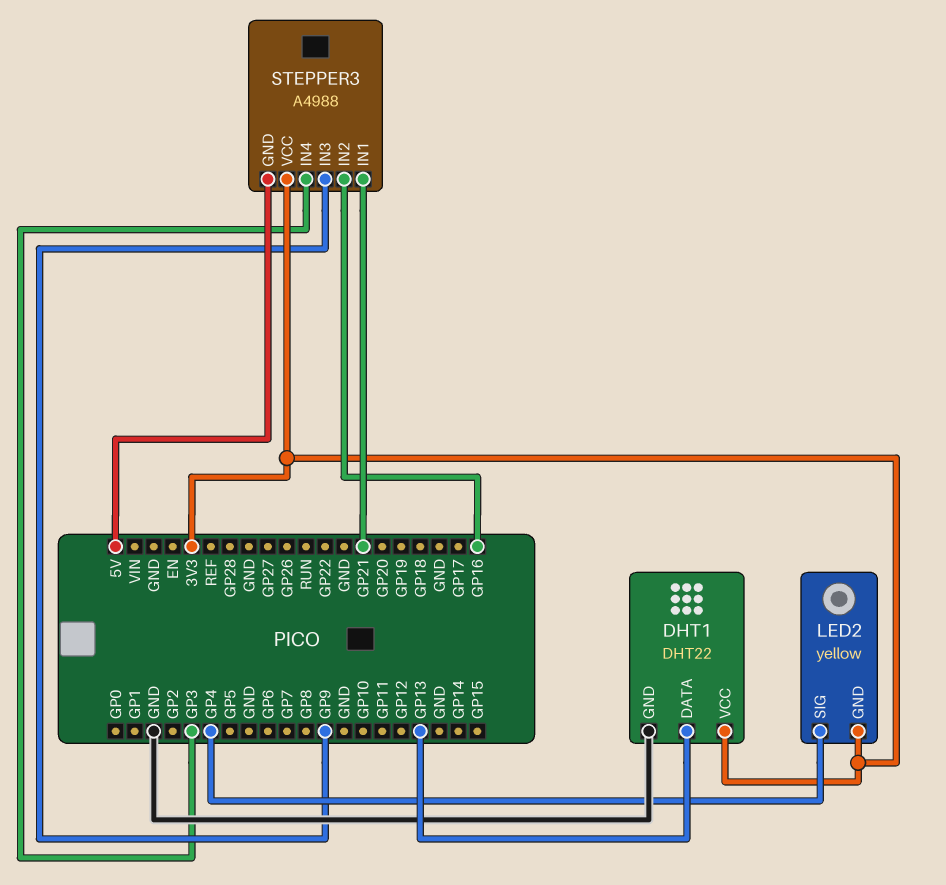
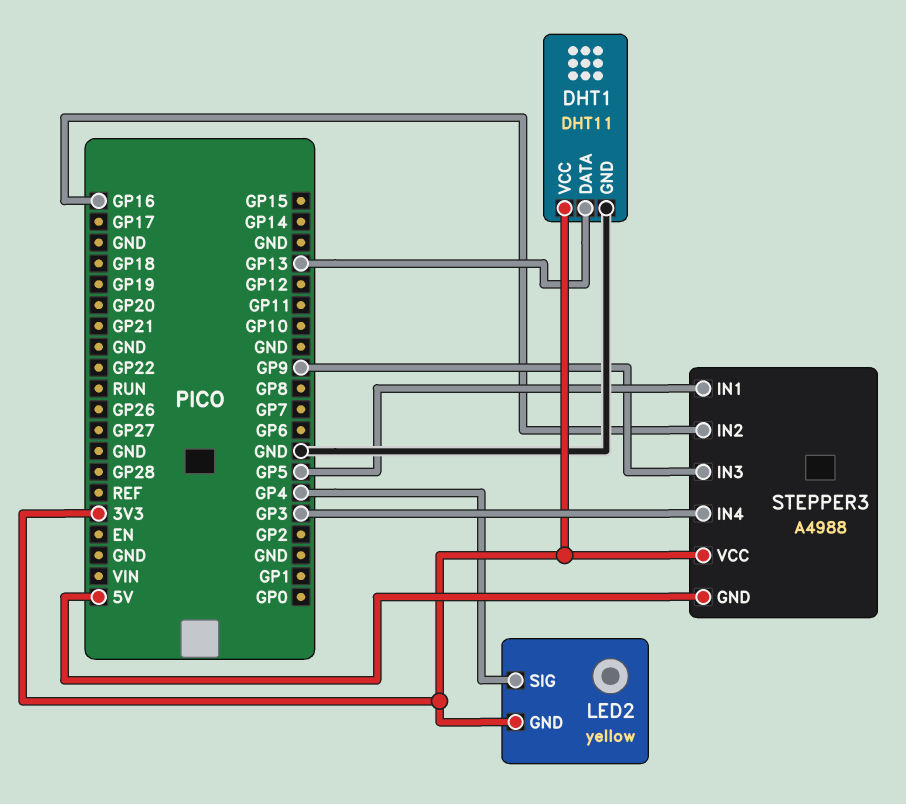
DHT1: DHT22 -> DHT11
STEPPER3 pin IN1: GP21 -> GP5

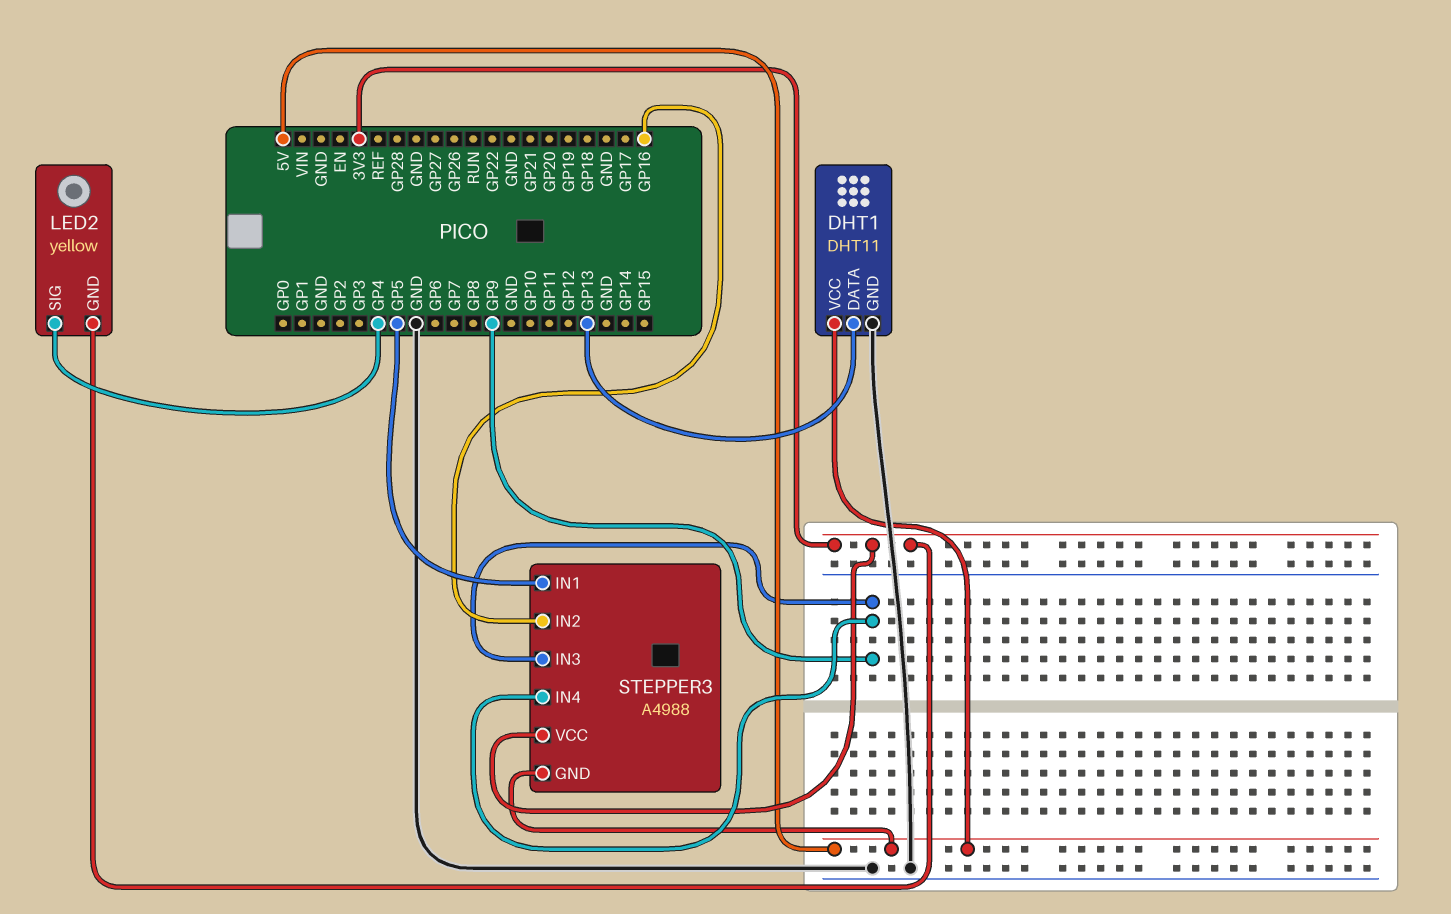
DHT1 pin VCC: 3V3 -> 5V
STEPPER3 pin IN4: GP3 -> GP9

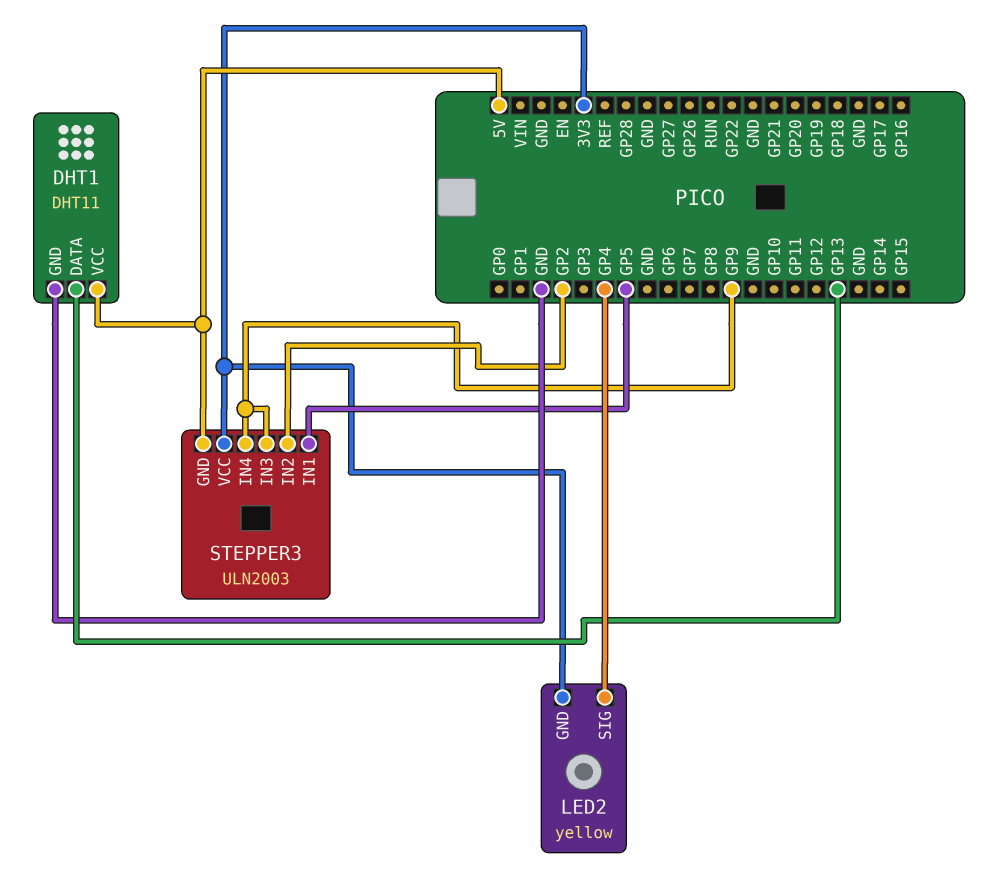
STEPPER3: A4988 -> ULN2003
STEPPER3 pin IN2: GP16 -> GP2

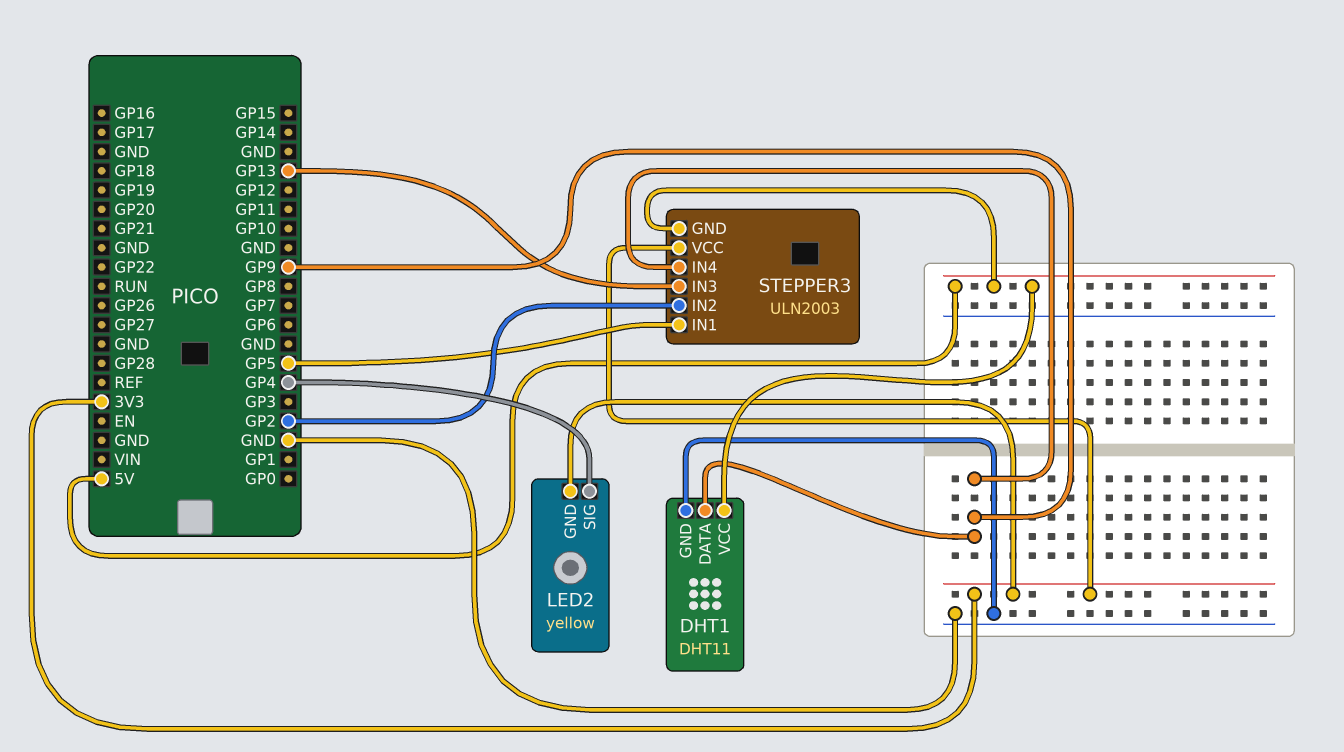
DHT1 pin DATA: GP13 -> GP9
STEPPER3 pin IN3: GP9 -> GP13

